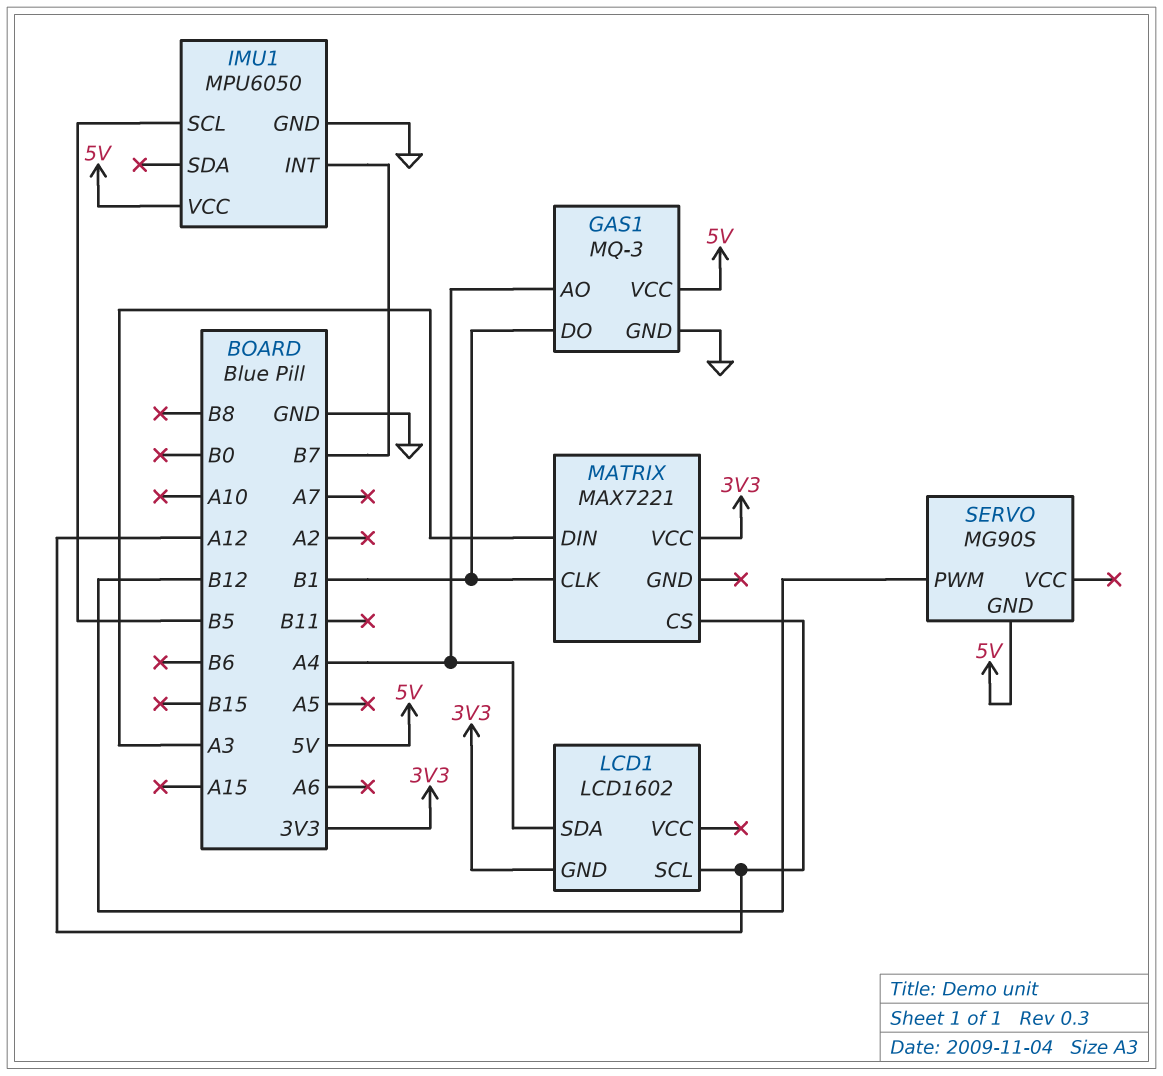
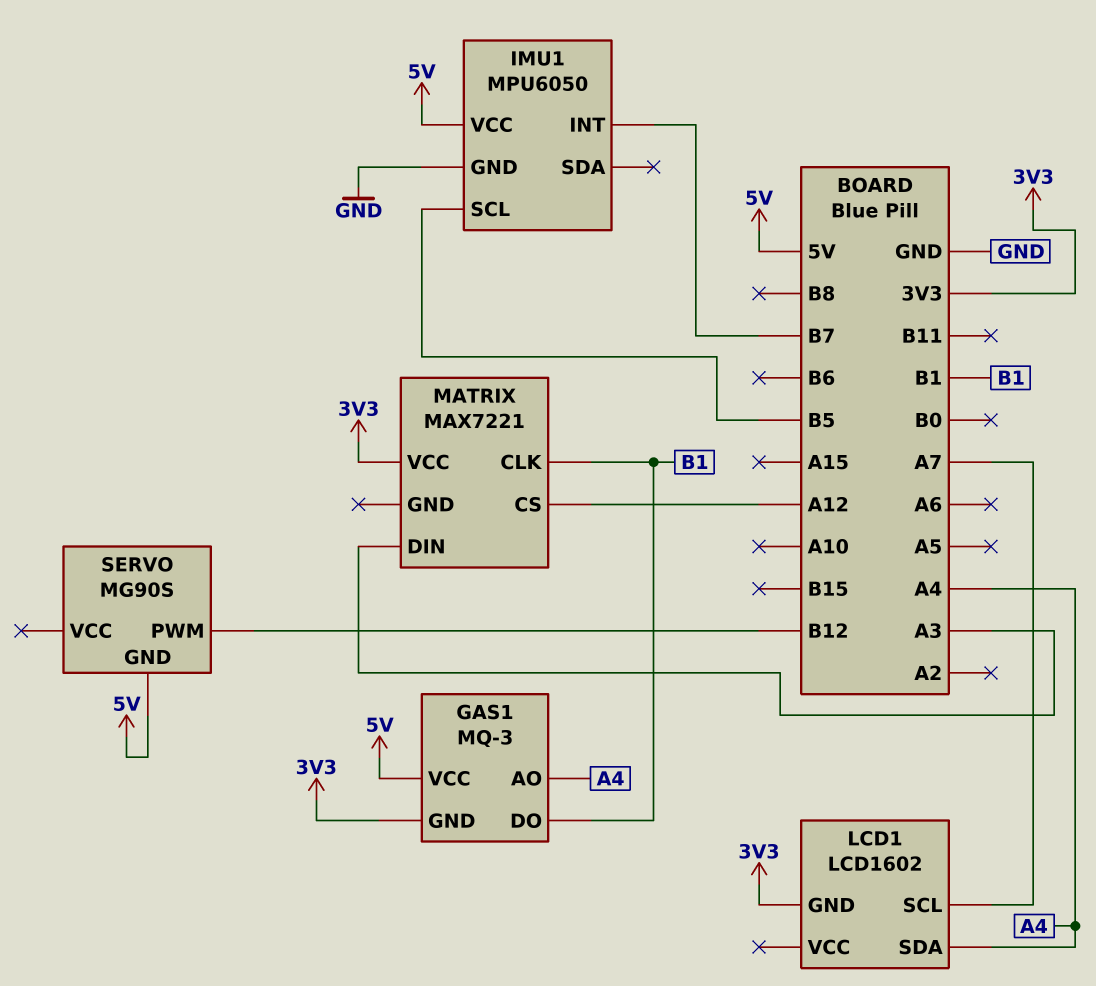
GAS1 pin GND: GND -> 3V3
LCD1 pin SCL: A12 -> A7

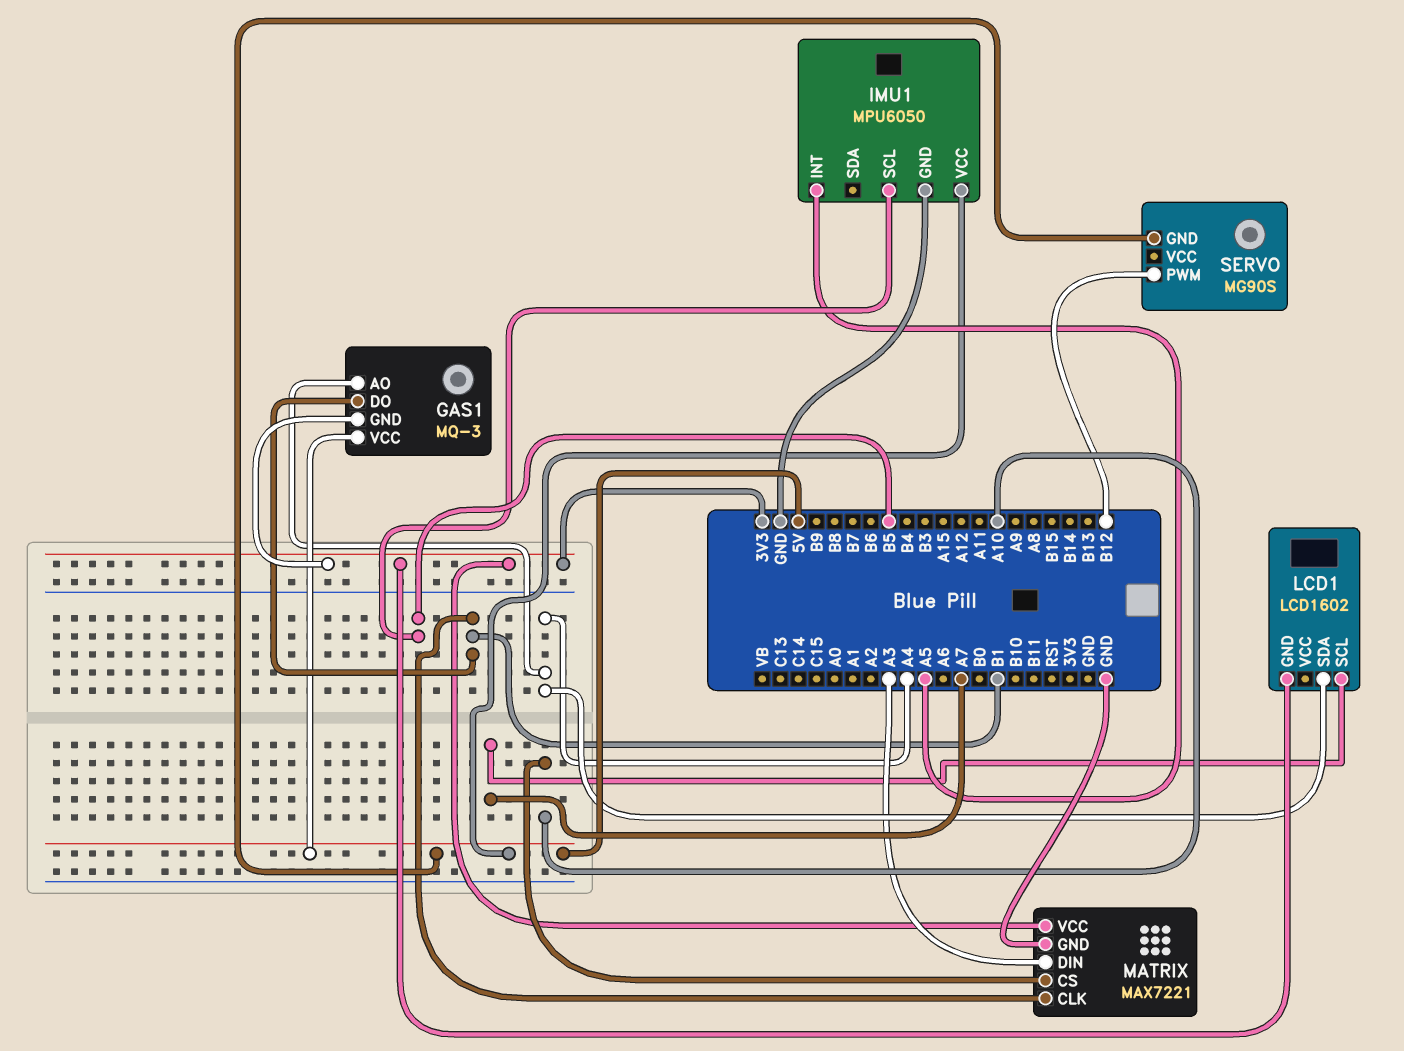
IMU1 pin INT: B7 -> A5
MATRIX pin CS: A12 -> A10
MATRIX pin GND: none -> GND

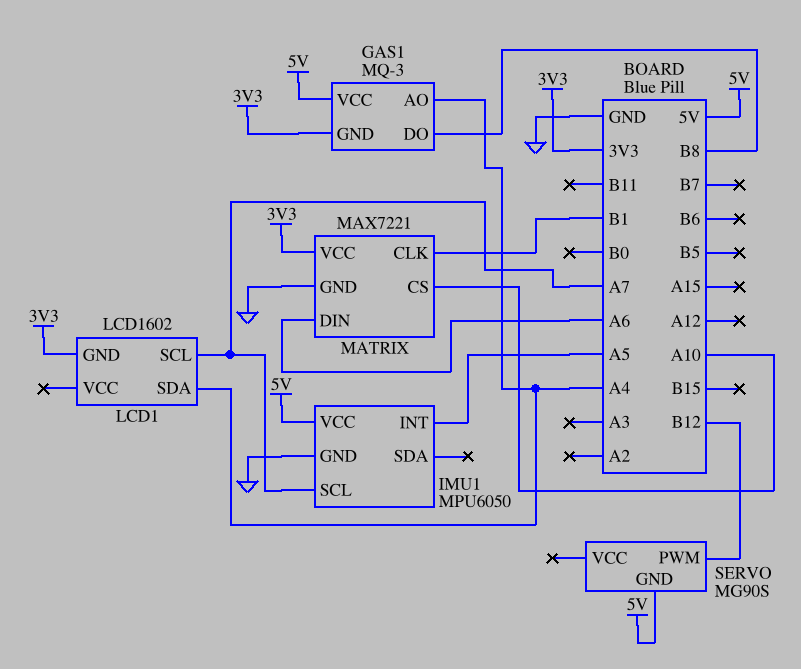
GAS1 pin DO: B1 -> B8
IMU1 pin SCL: B5 -> A7
MATRIX pin DIN: A3 -> A6

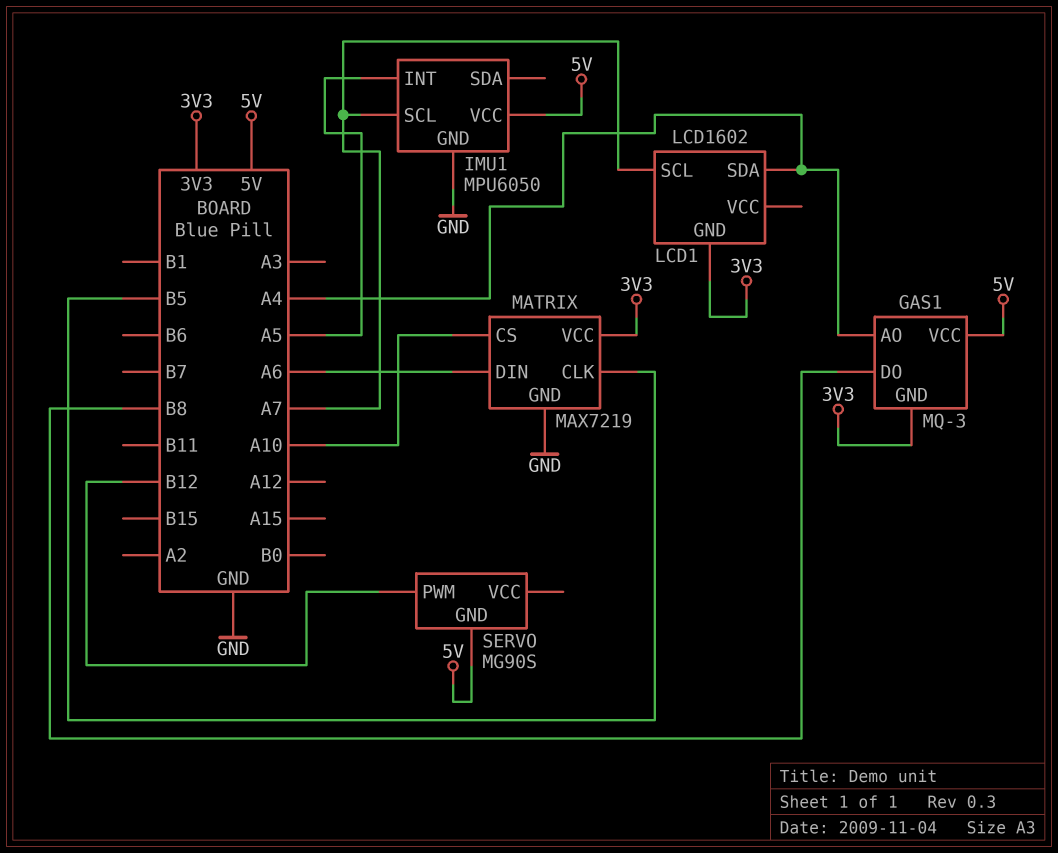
MATRIX: MAX7221 -> MAX7219
MATRIX pin CLK: B1 -> B5

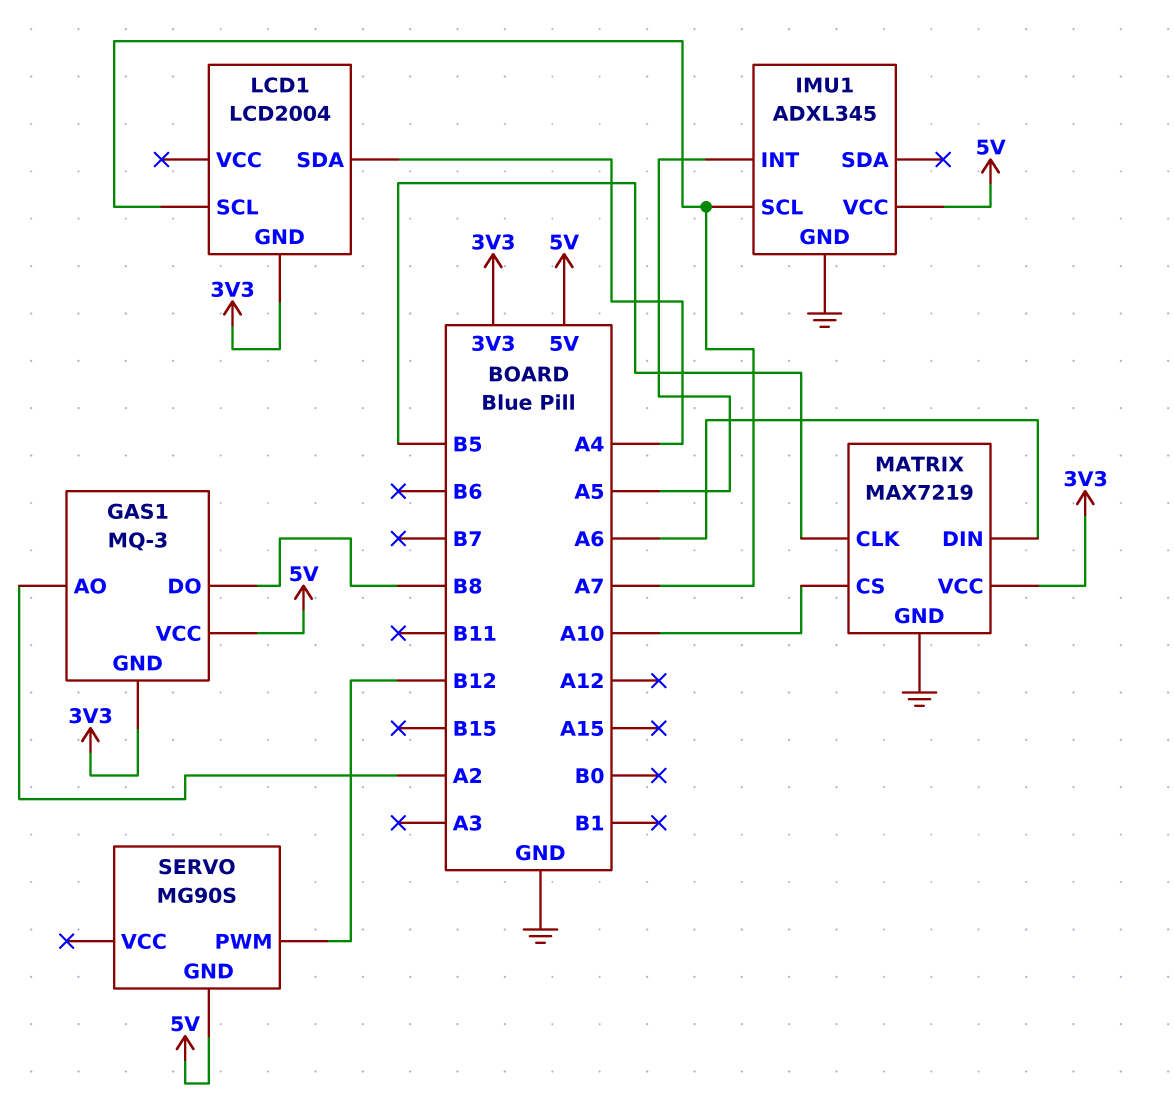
GAS1 pin AO: A4 -> A2
IMU1: MPU6050 -> ADXL345
LCD1: LCD1602 -> LCD2004

